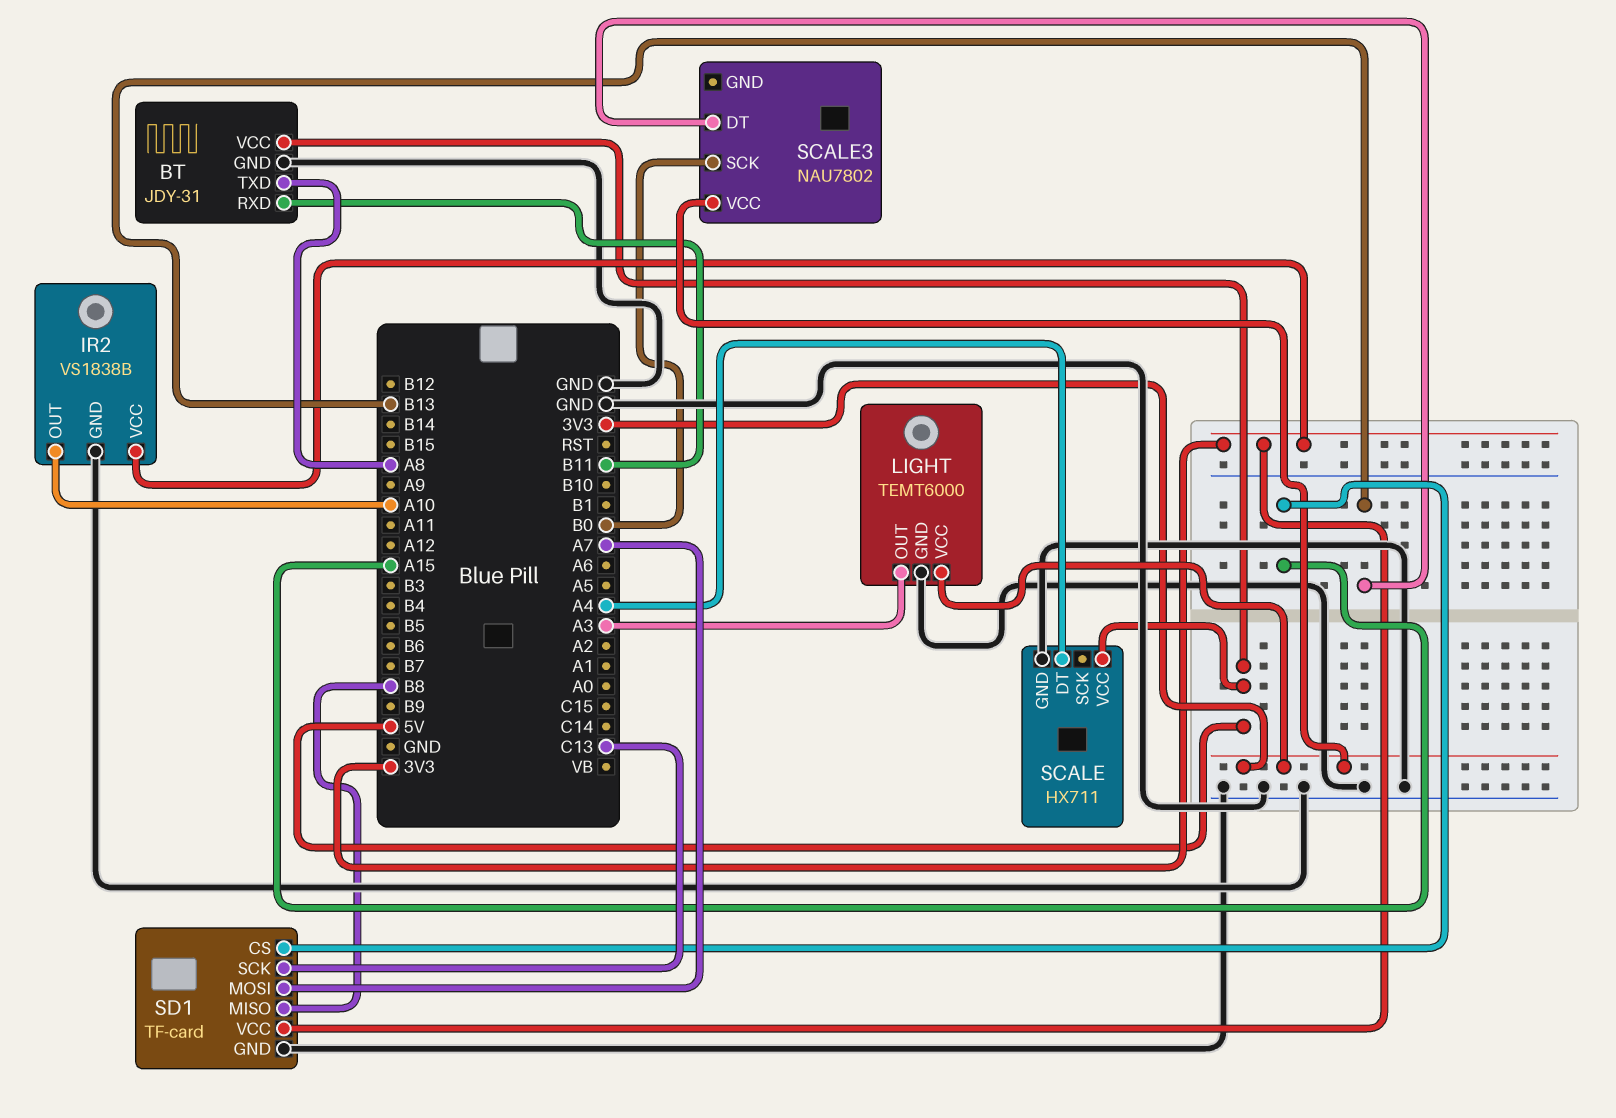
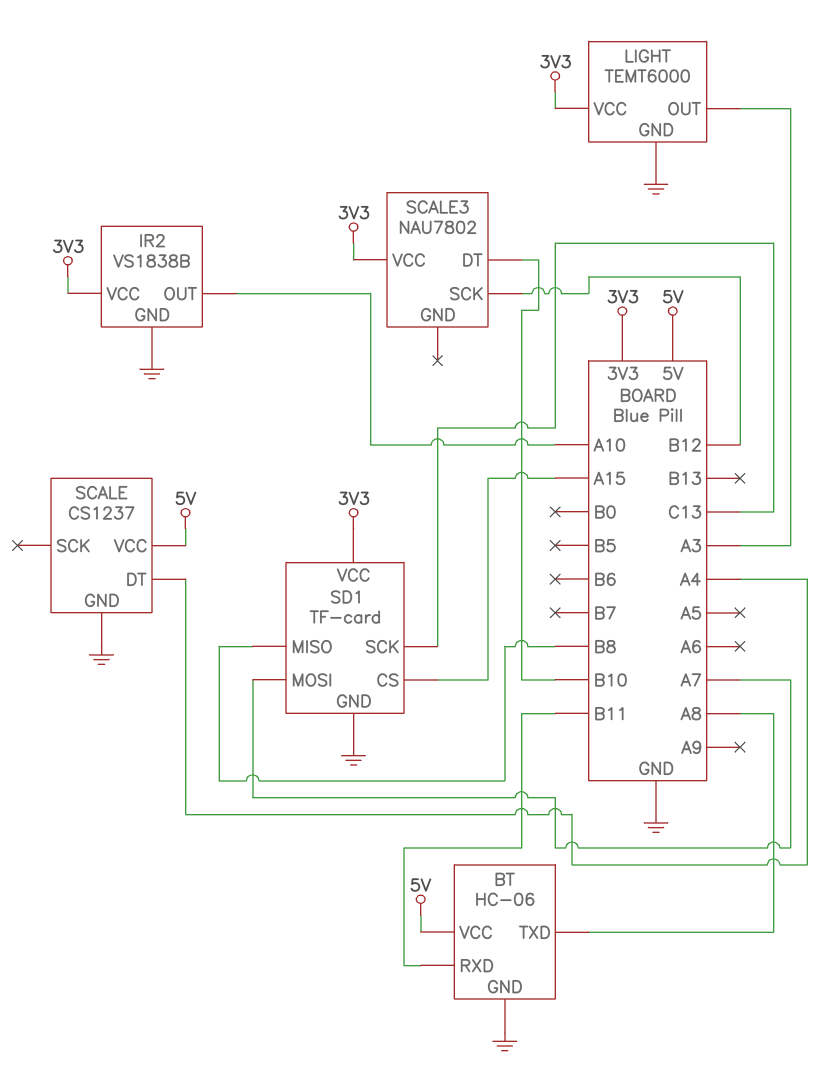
BT: JDY-31 -> HC-06
SCALE: HX711 -> CS1237
SCALE3 pin DT: B13 -> B10
SCALE3 pin SCK: B0 -> B12

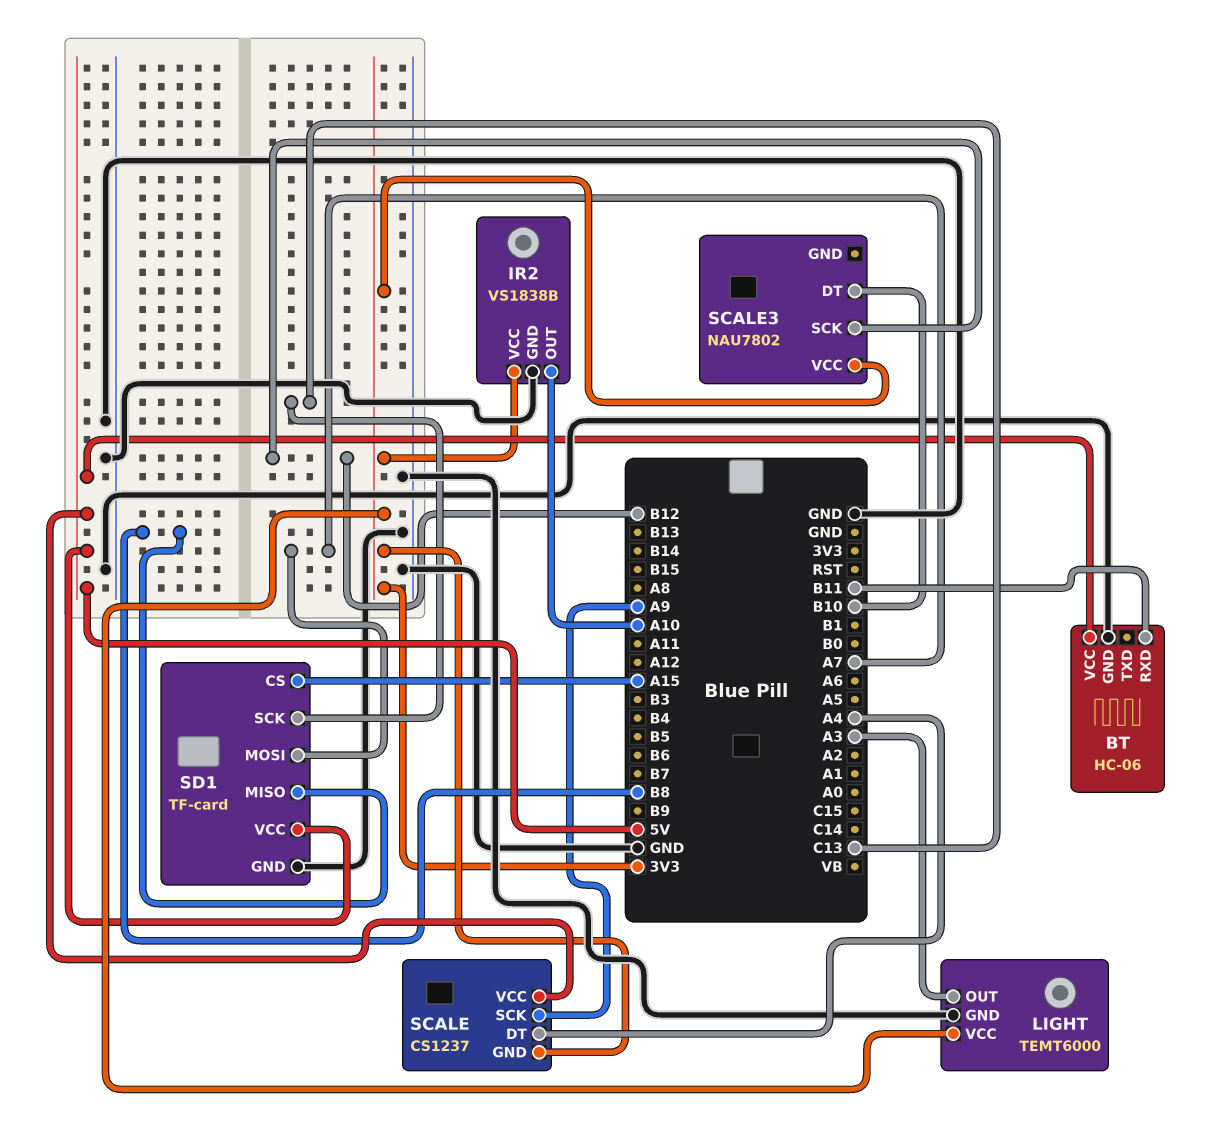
BT pin TXD: A8 -> none
SCALE pin GND: GND -> 3V3
SCALE pin SCK: none -> A9
SD1 pin VCC: 3V3 -> 5V

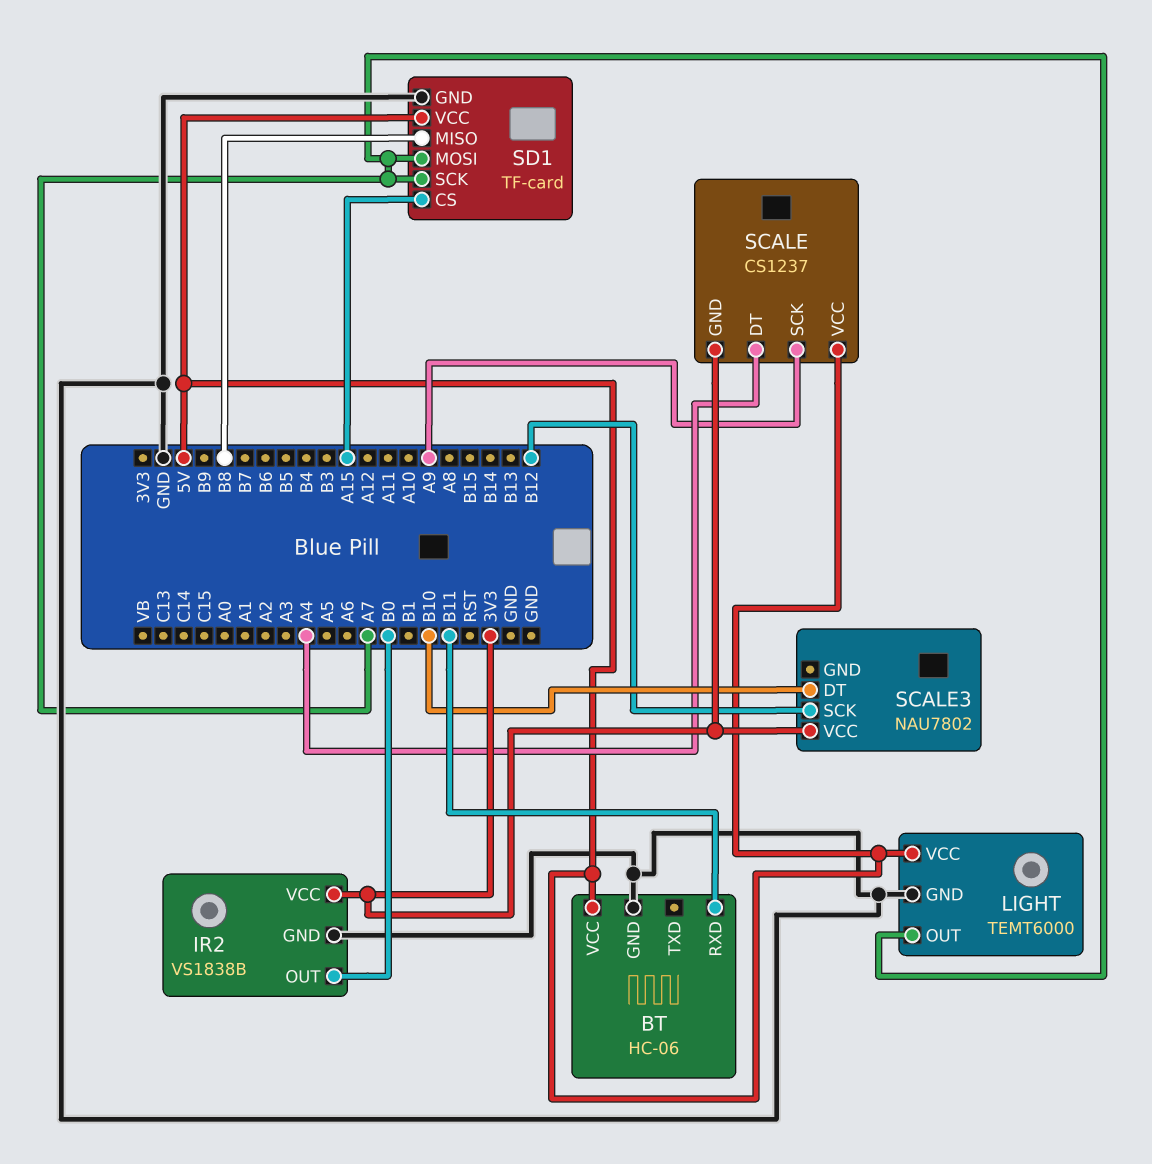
IR2 pin OUT: A10 -> B0
LIGHT pin OUT: A3 -> A7
LIGHT pin VCC: 3V3 -> 5V
SD1 pin SCK: C13 -> A7

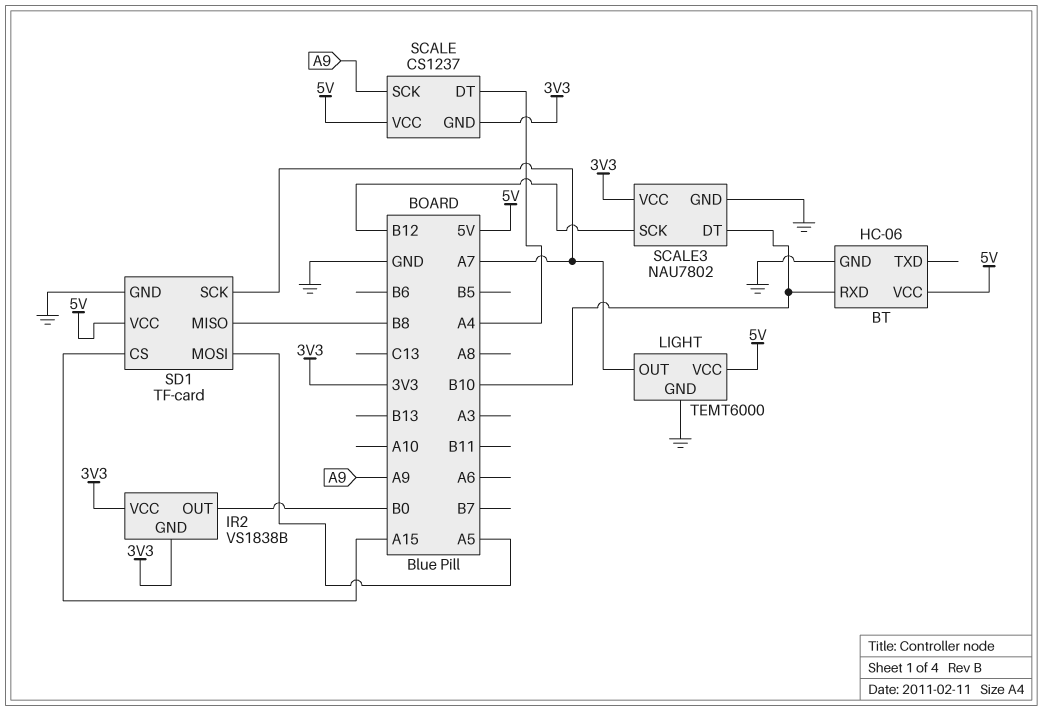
BT pin RXD: B11 -> B10
IR2 pin GND: GND -> 3V3
SCALE3 pin GND: none -> GND
SD1 pin MOSI: A7 -> A5

